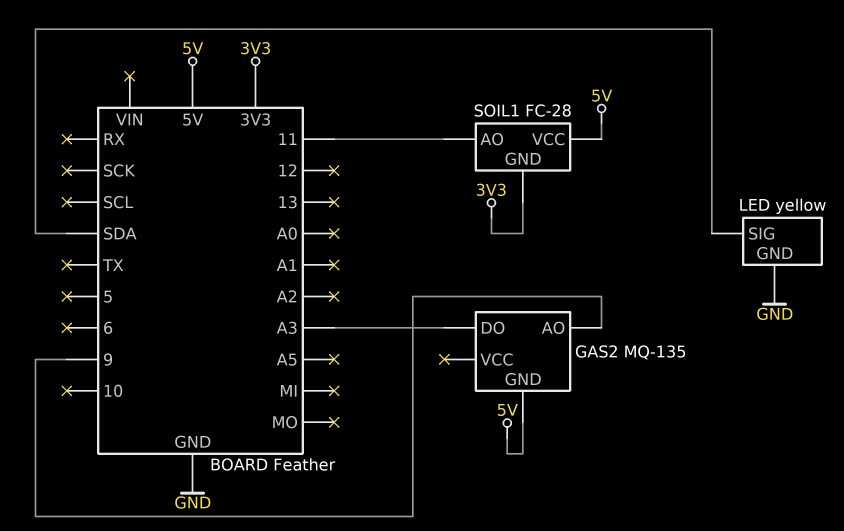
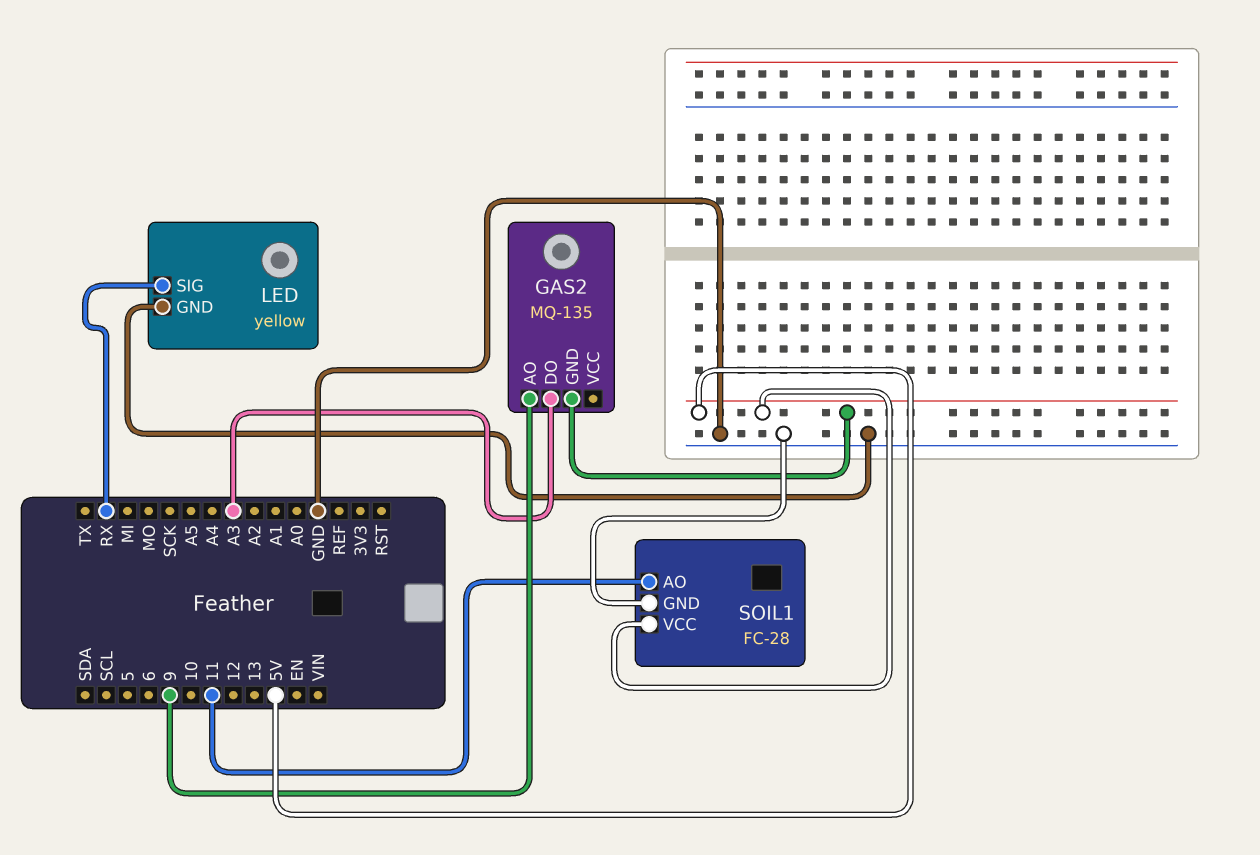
LED pin SIG: SDA -> RX
SOIL1 pin GND: 3V3 -> GND

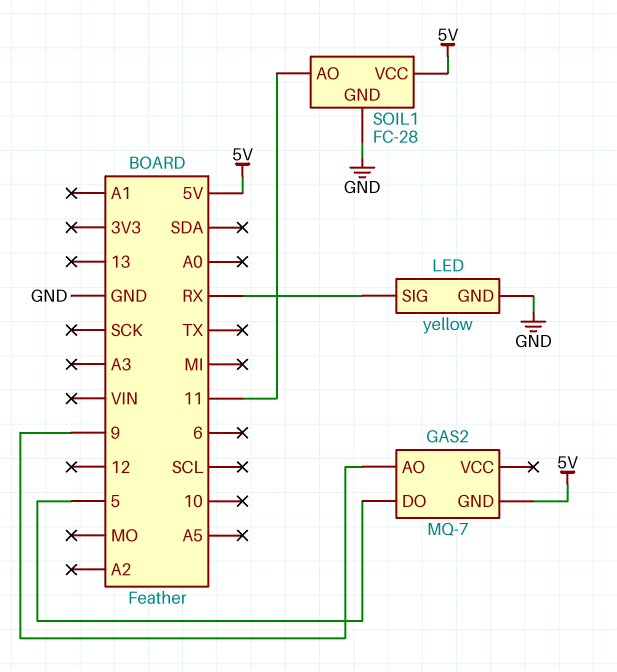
GAS2: MQ-135 -> MQ-7
GAS2 pin DO: A3 -> 5

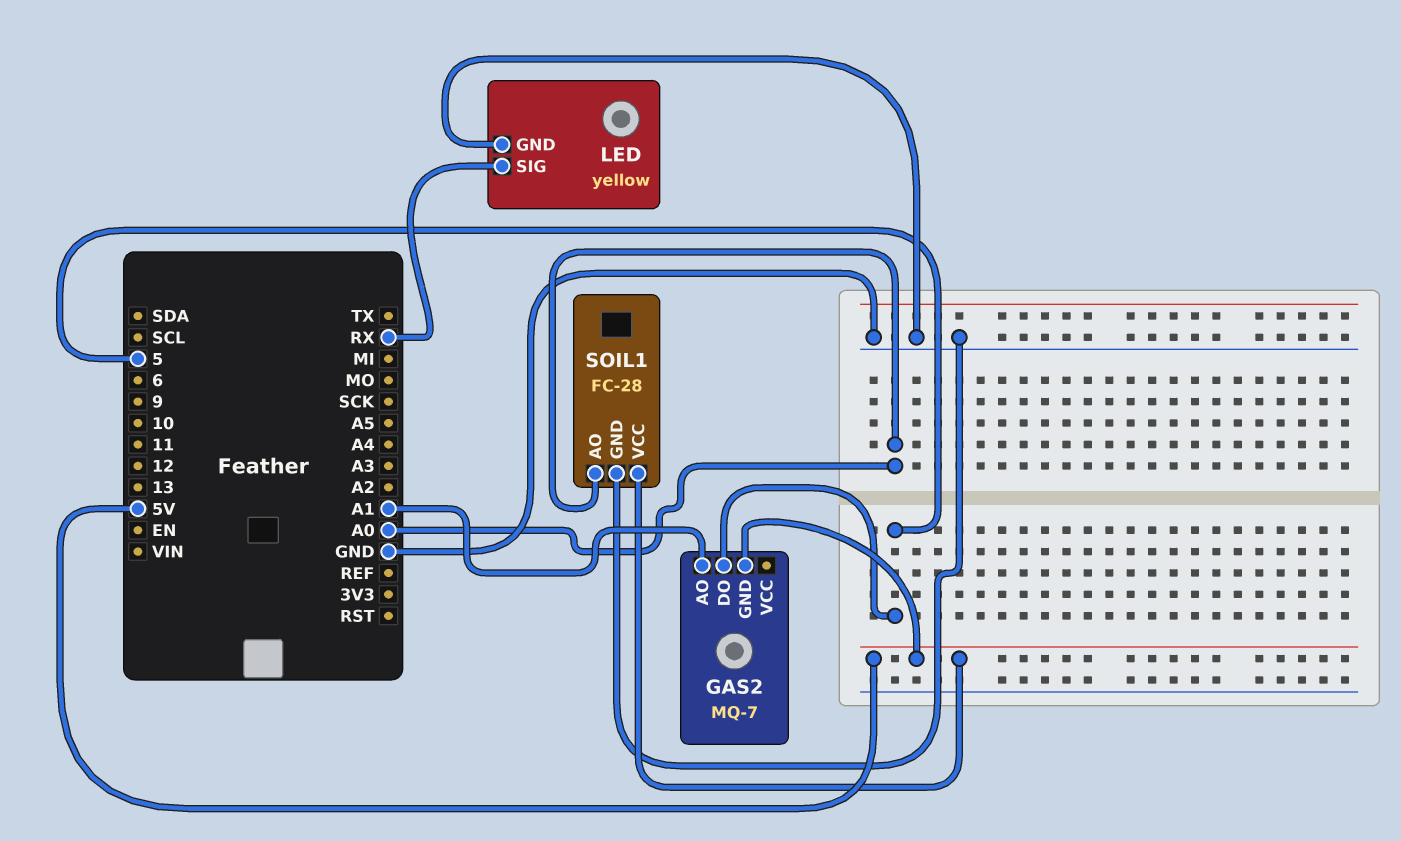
GAS2 pin AO: 9 -> A1
SOIL1 pin AO: 11 -> A0

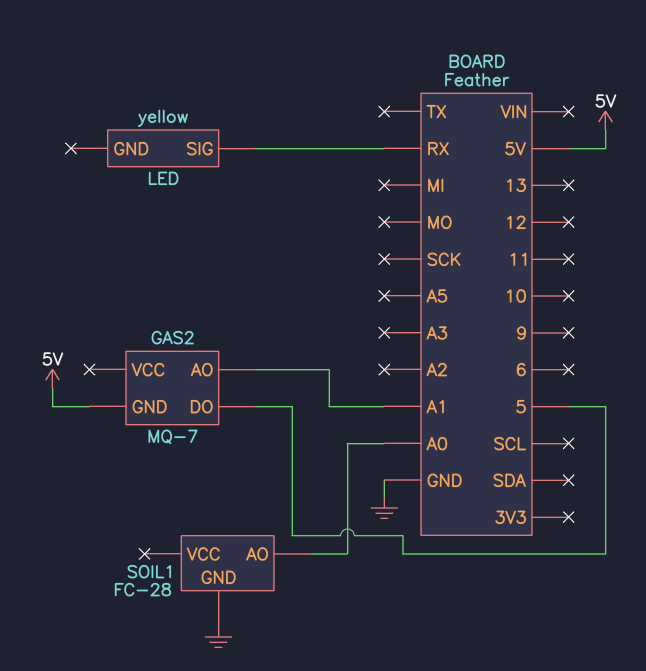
LED pin GND: GND -> none
SOIL1 pin VCC: 5V -> none

